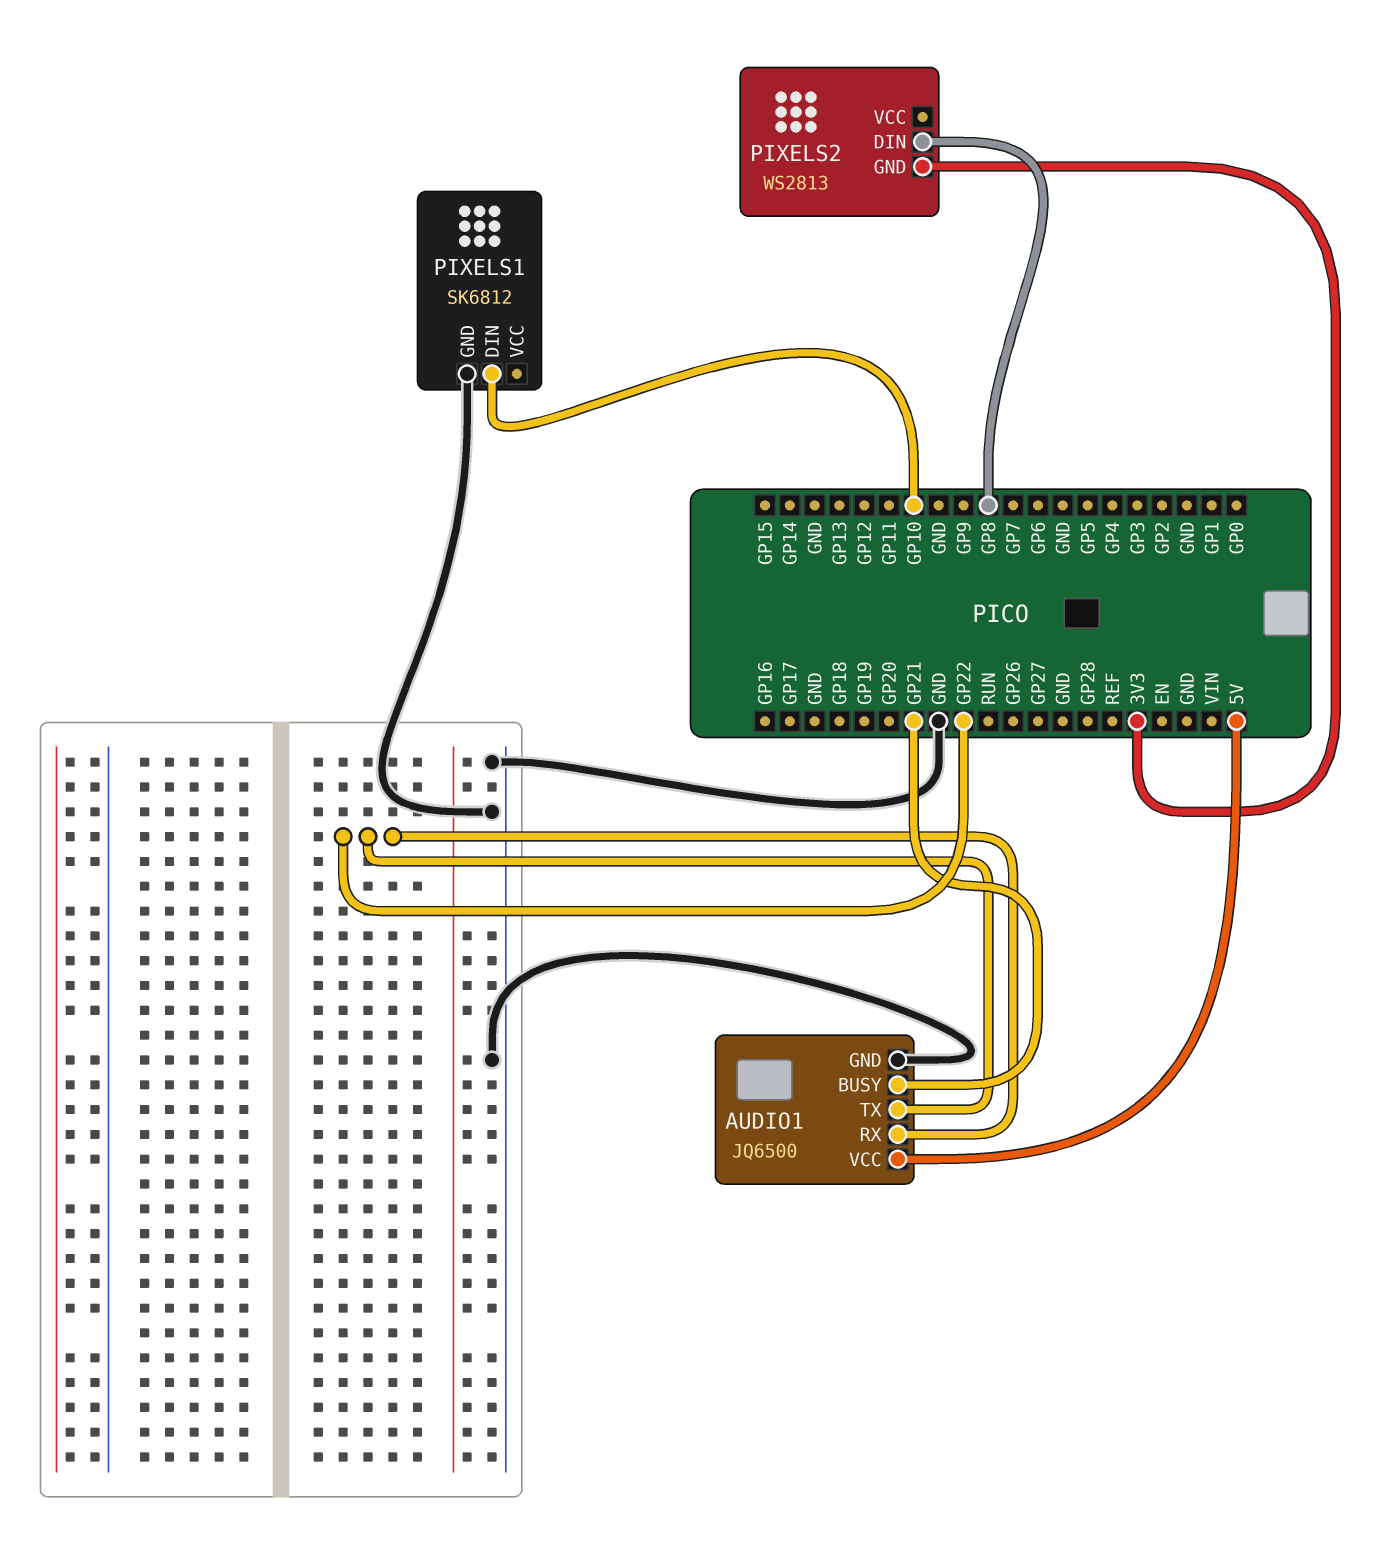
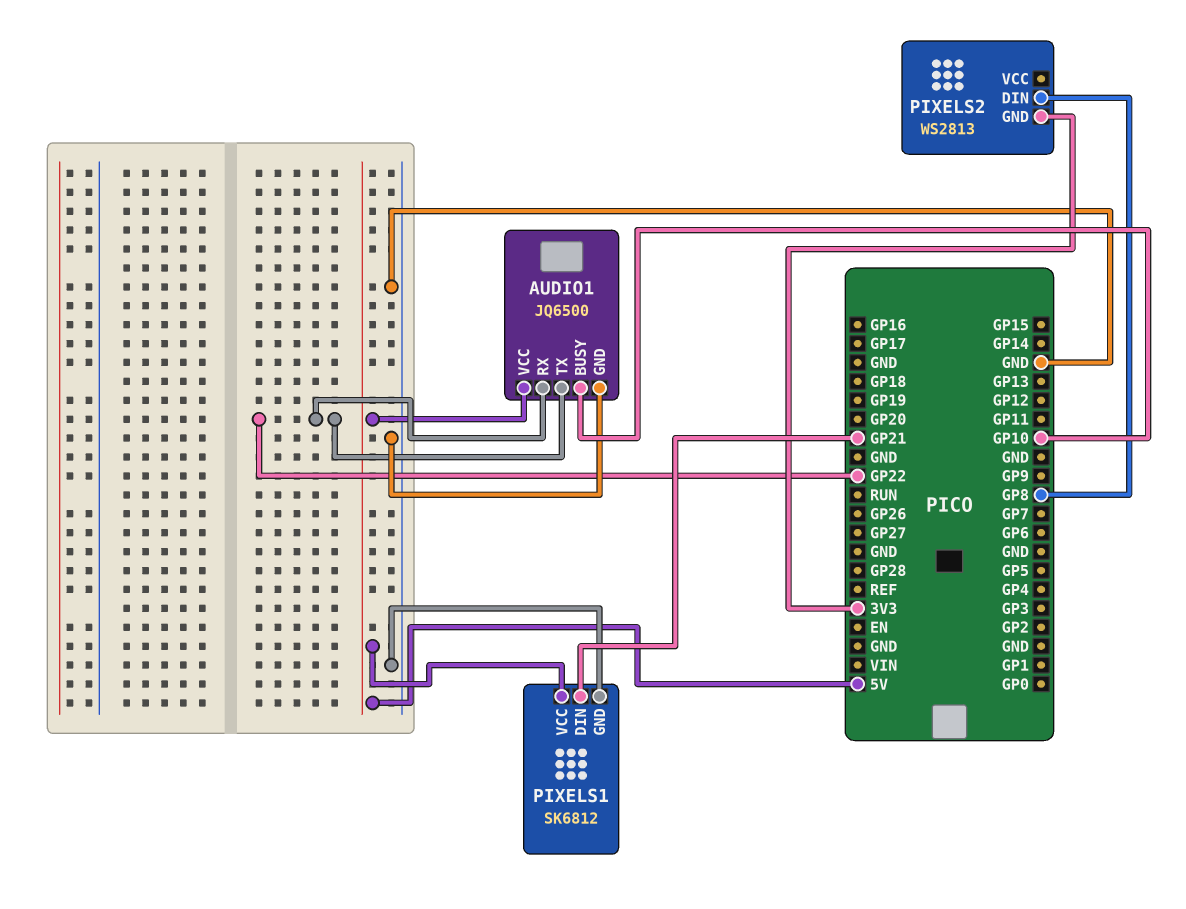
AUDIO1 pin BUSY: GP21 -> GP10
PIXELS1 pin DIN: GP10 -> GP21
PIXELS1 pin VCC: none -> 5V

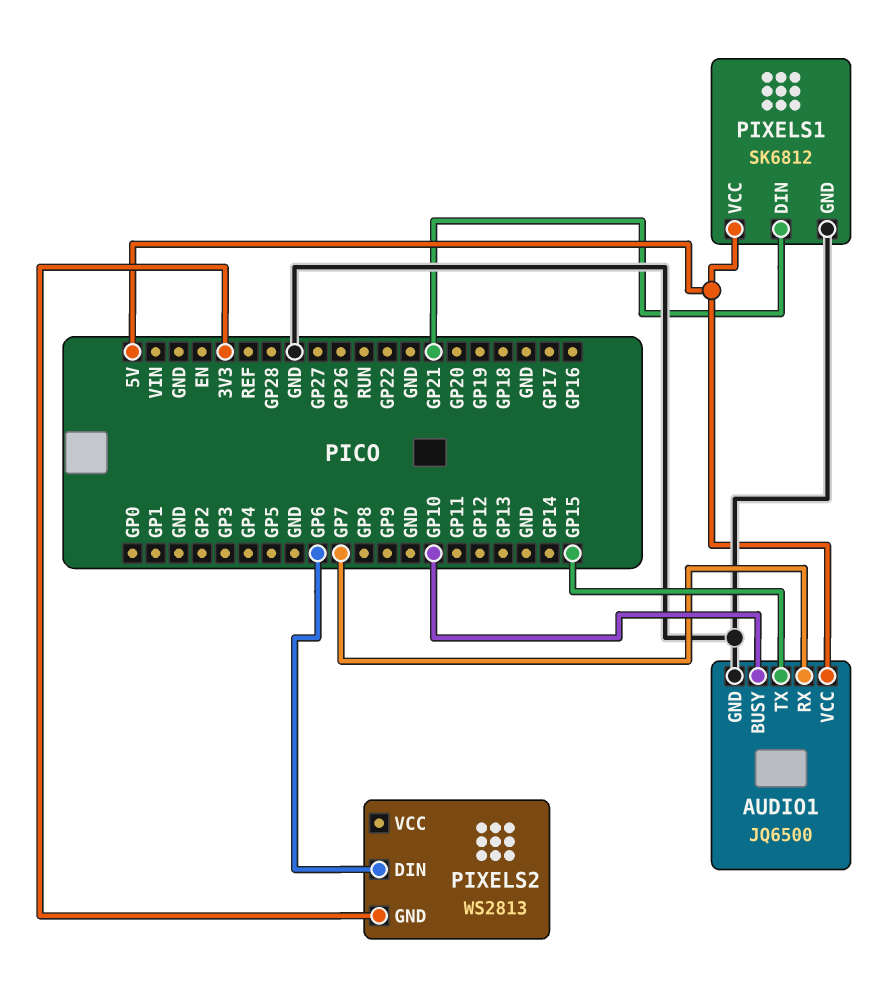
AUDIO1 pin RX: GP22 -> GP7
AUDIO1 pin TX: GP22 -> GP15
PIXELS2 pin DIN: GP8 -> GP6

